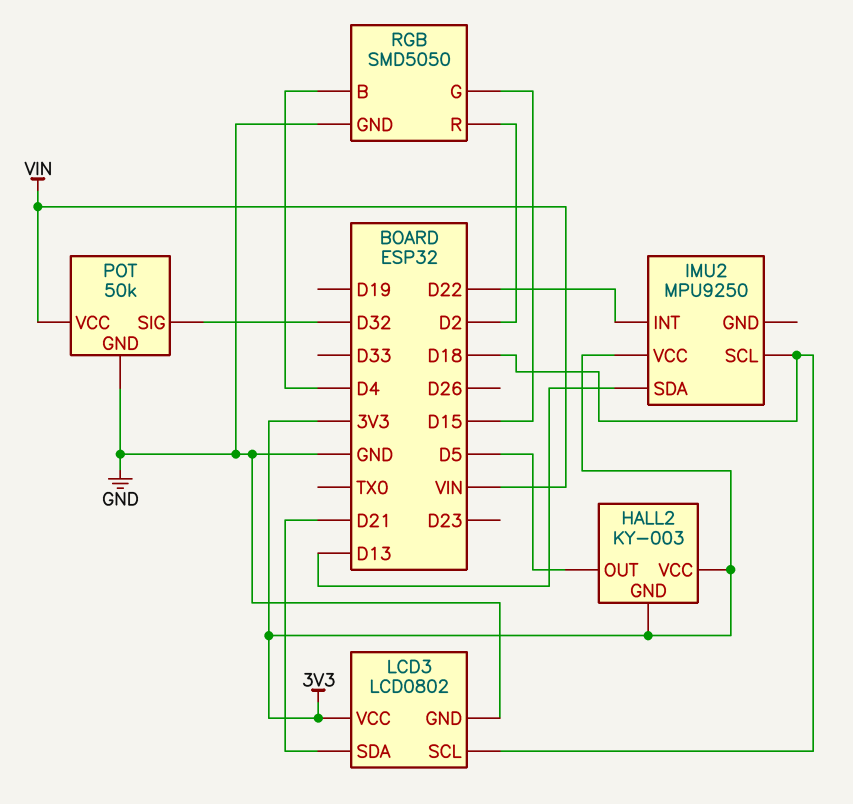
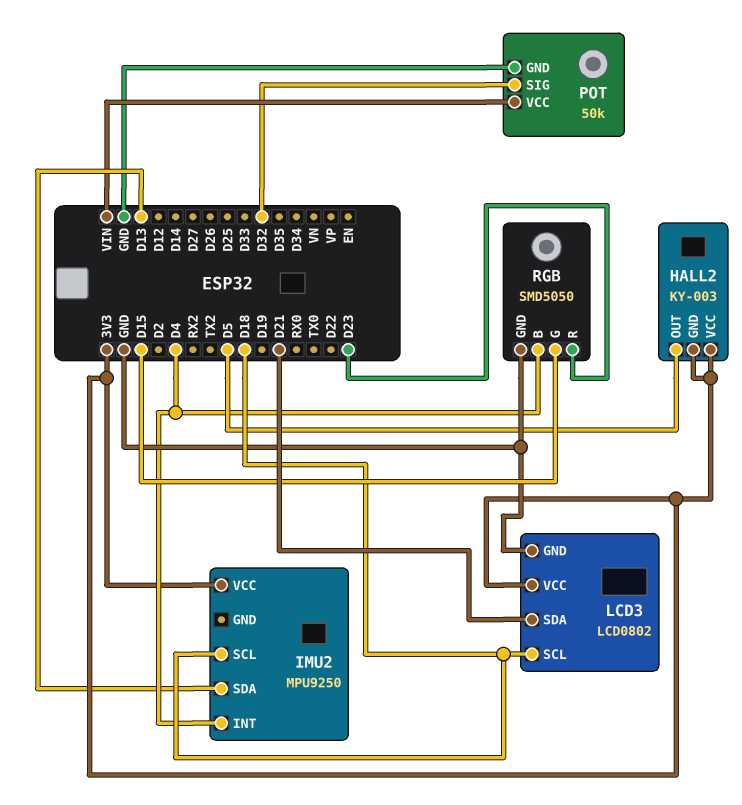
IMU2 pin INT: D22 -> D4
RGB pin R: D2 -> D23

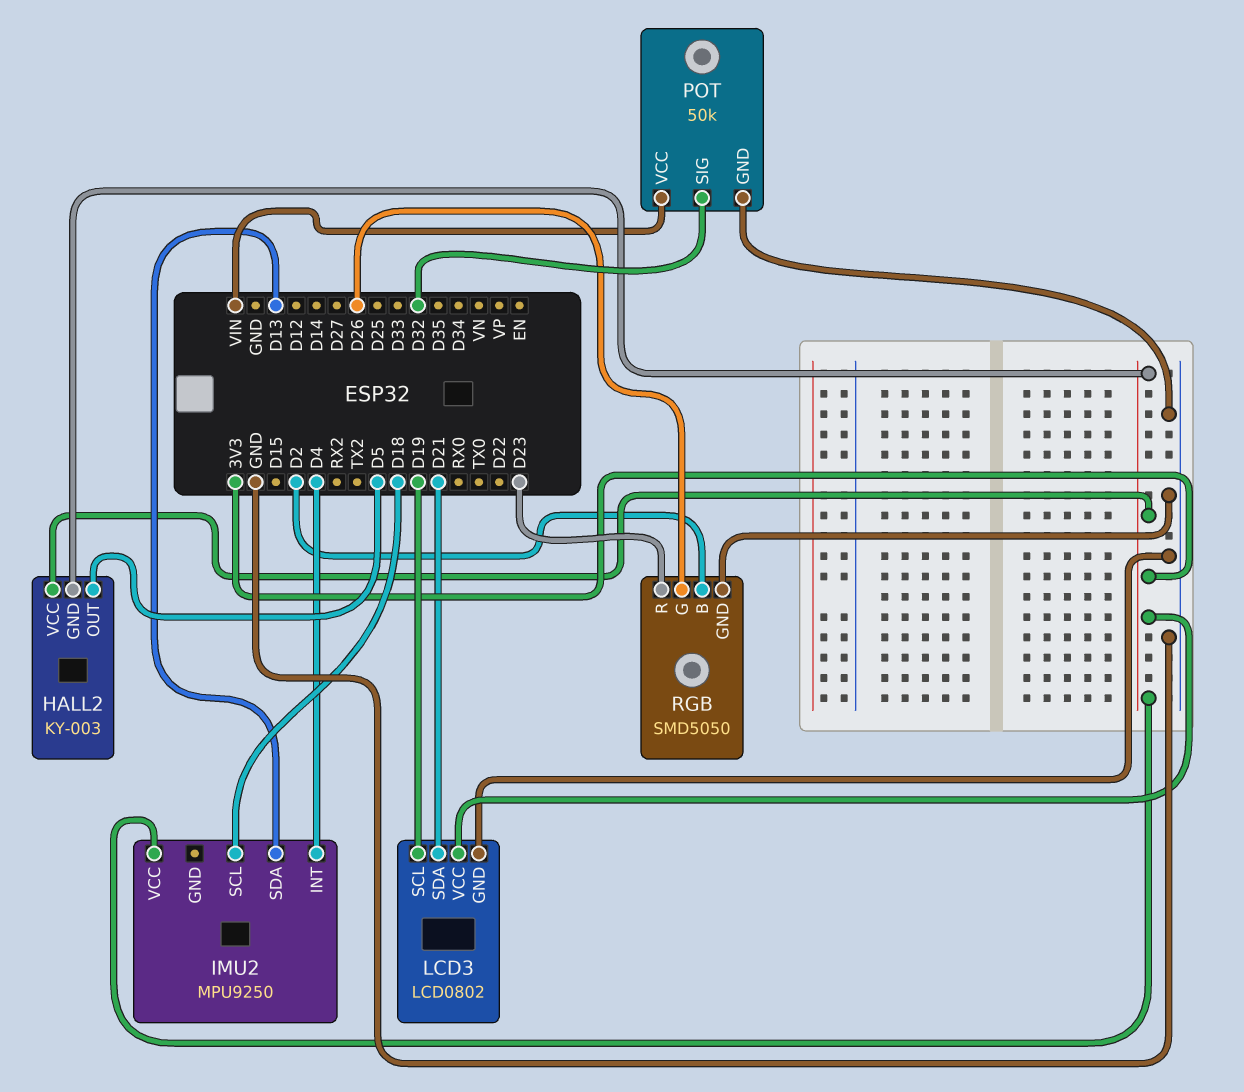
LCD3 pin SCL: D18 -> D19
RGB pin B: D4 -> D2
RGB pin G: D15 -> D26

